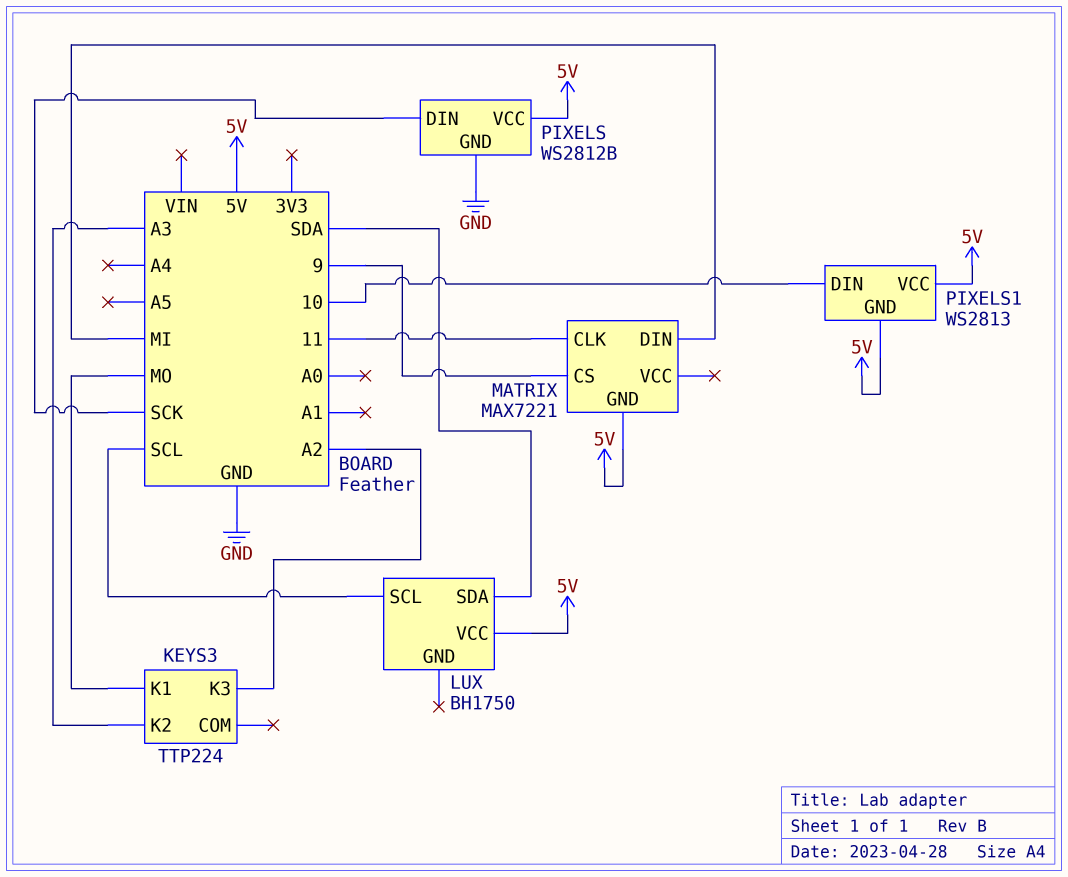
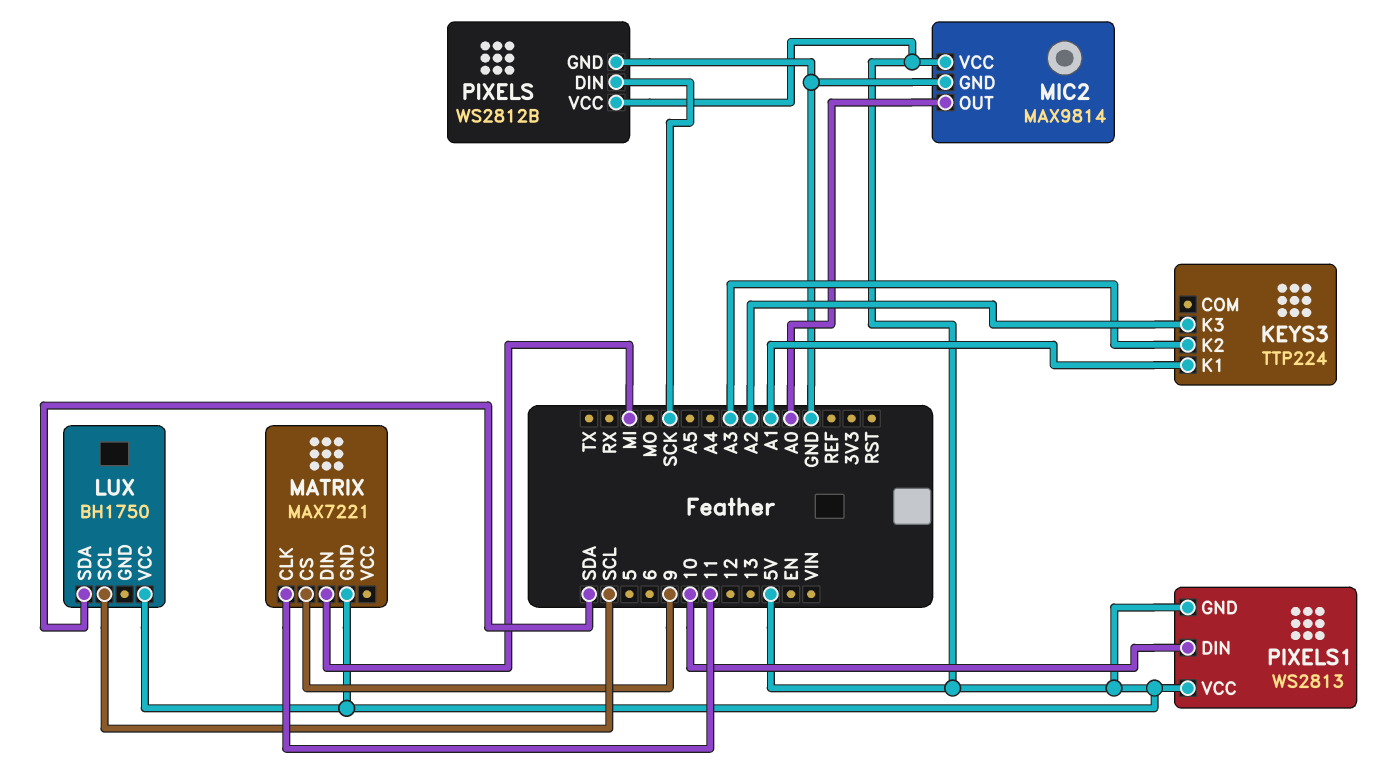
KEYS3 pin K1: MO -> A1
MIC2: none -> MAX9814
MIC2 pin GND: none -> GND
MIC2 pin OUT: none -> A0
MIC2 pin VCC: none -> 5V

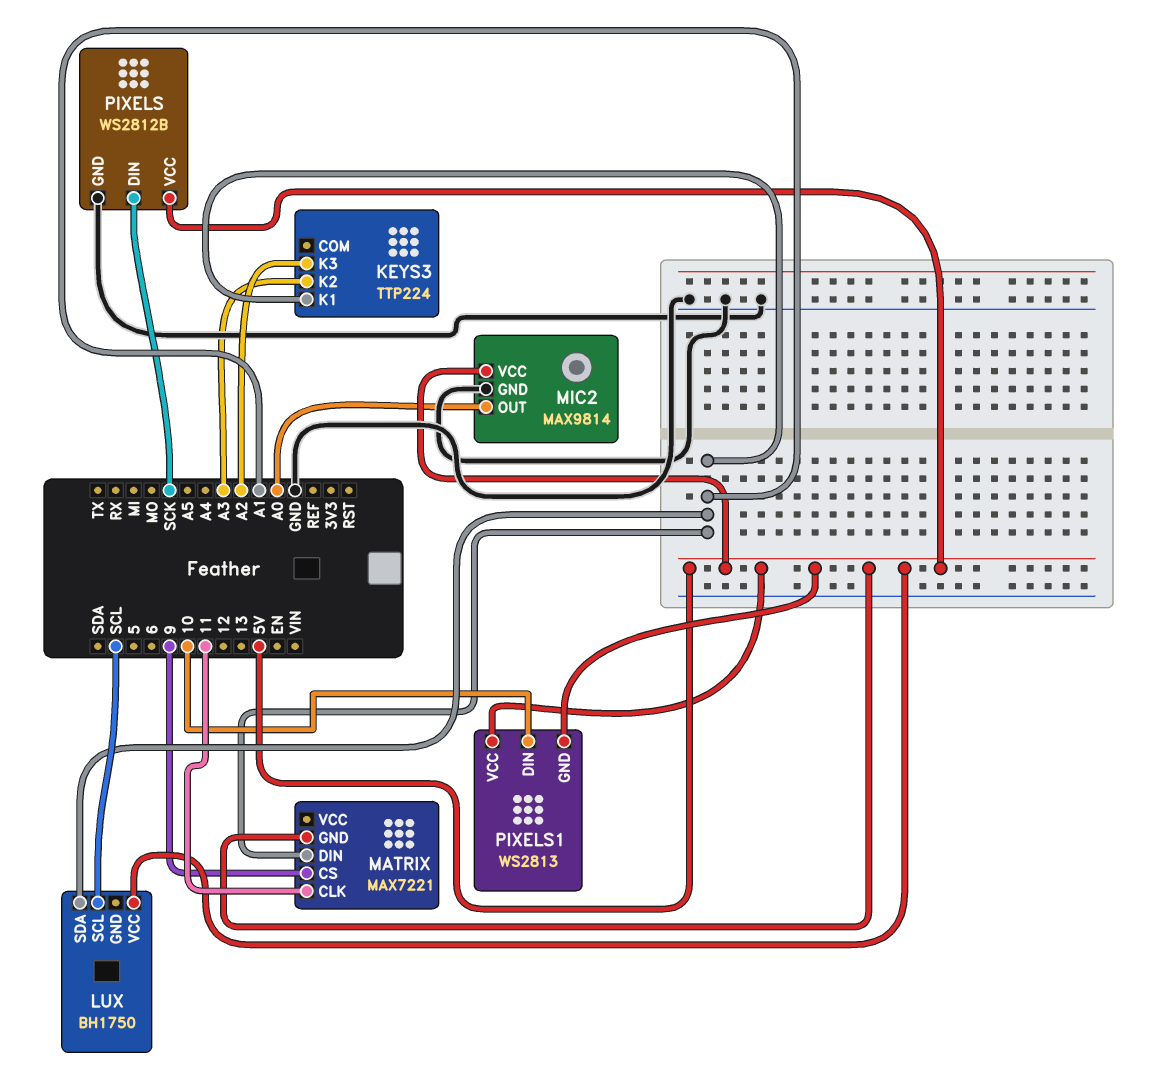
LUX pin SDA: SDA -> A1
MATRIX pin DIN: MI -> A1

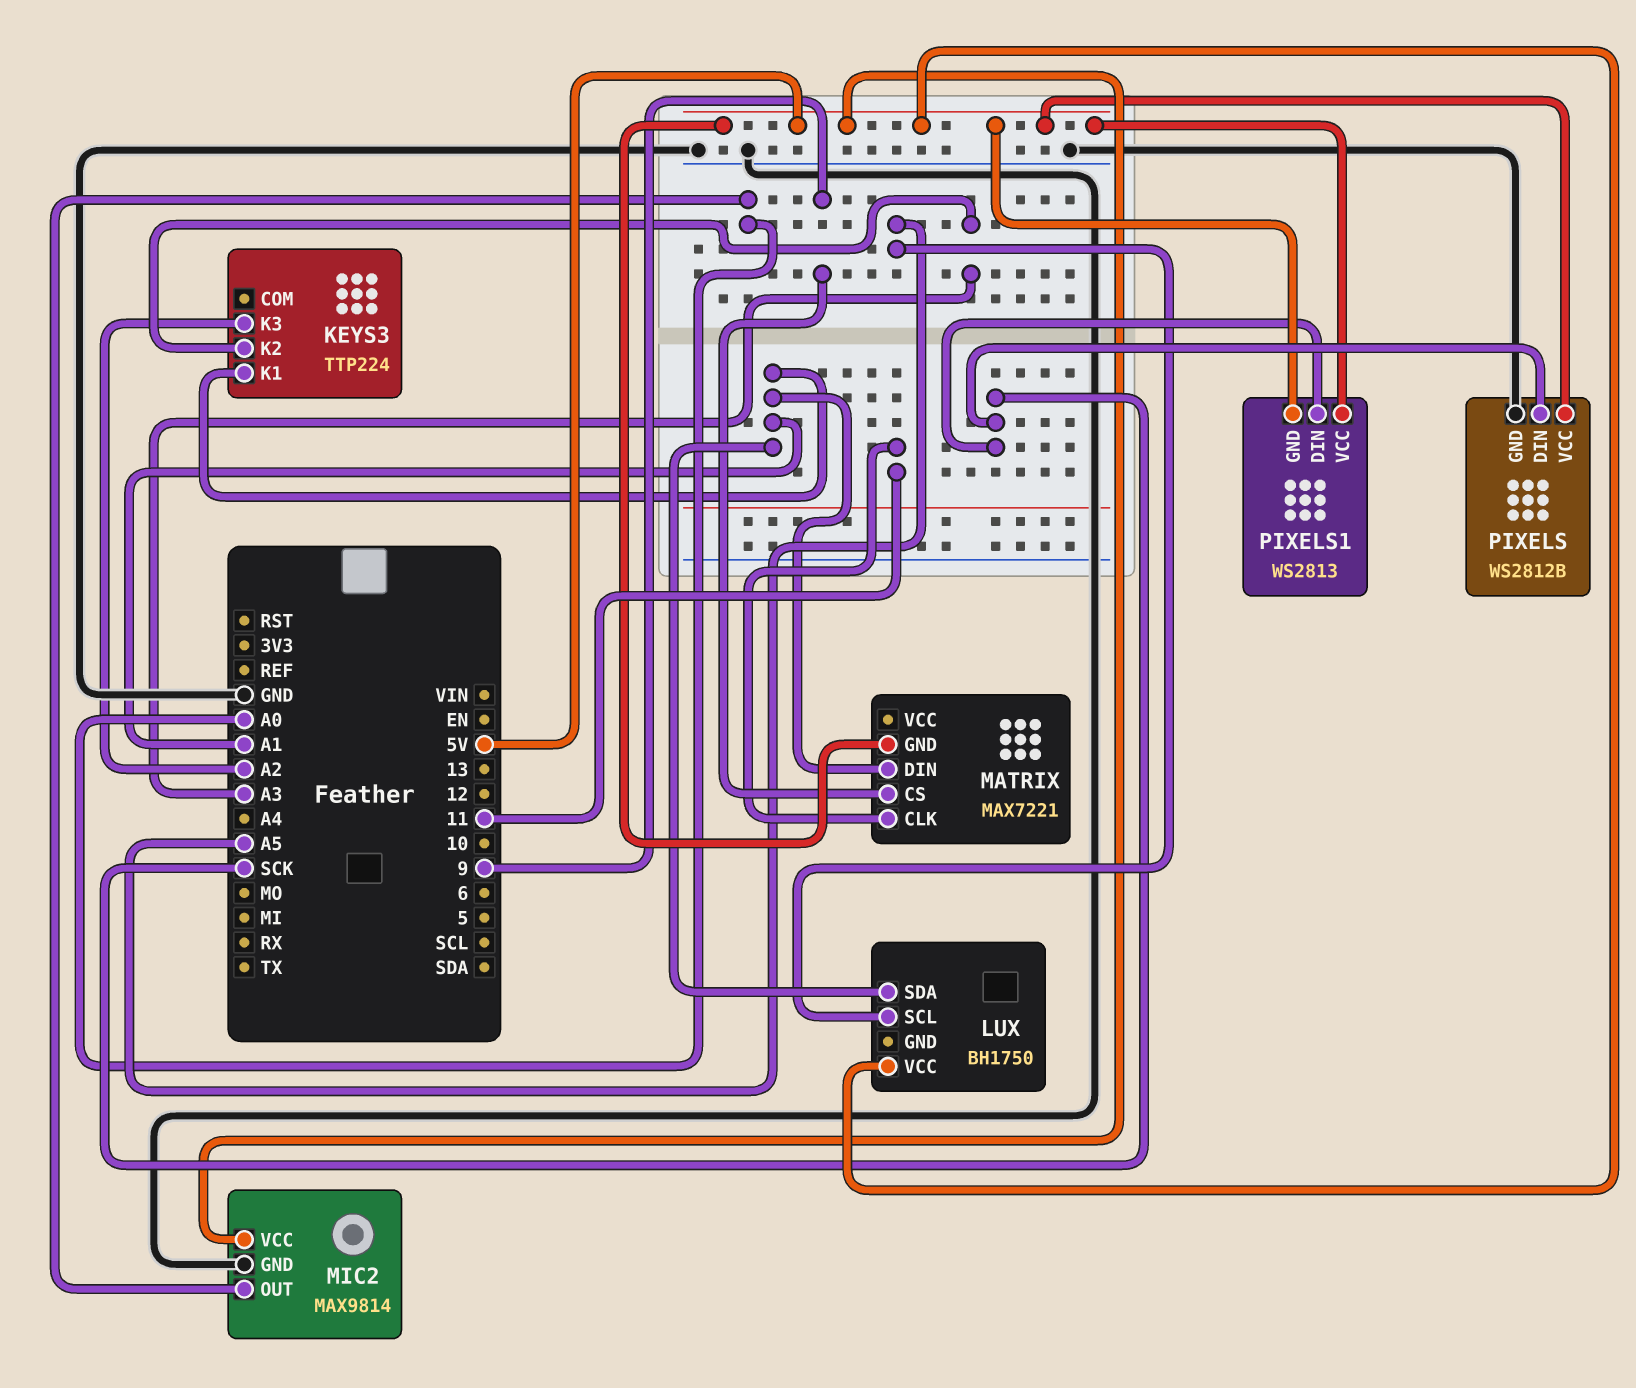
LUX pin SCL: SCL -> A5
PIXELS1 pin DIN: 10 -> SCK

